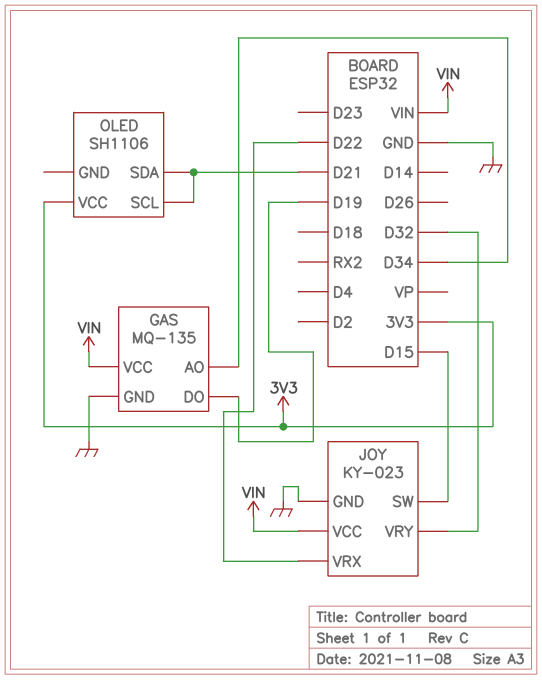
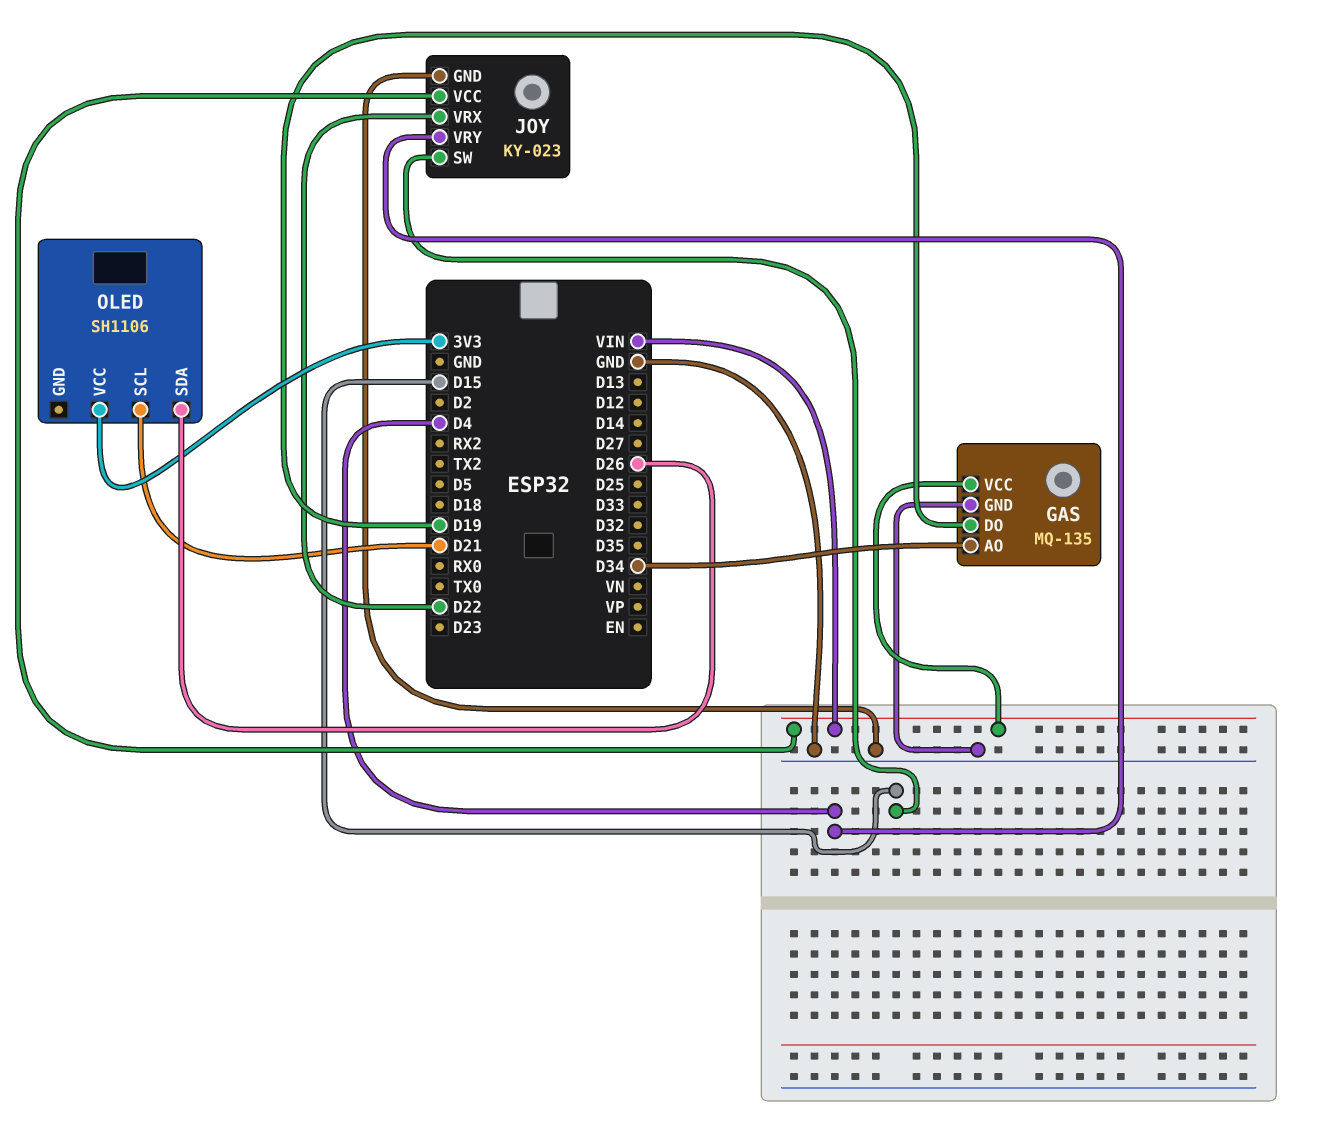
JOY pin VRY: D32 -> D4
OLED pin SDA: D21 -> D26

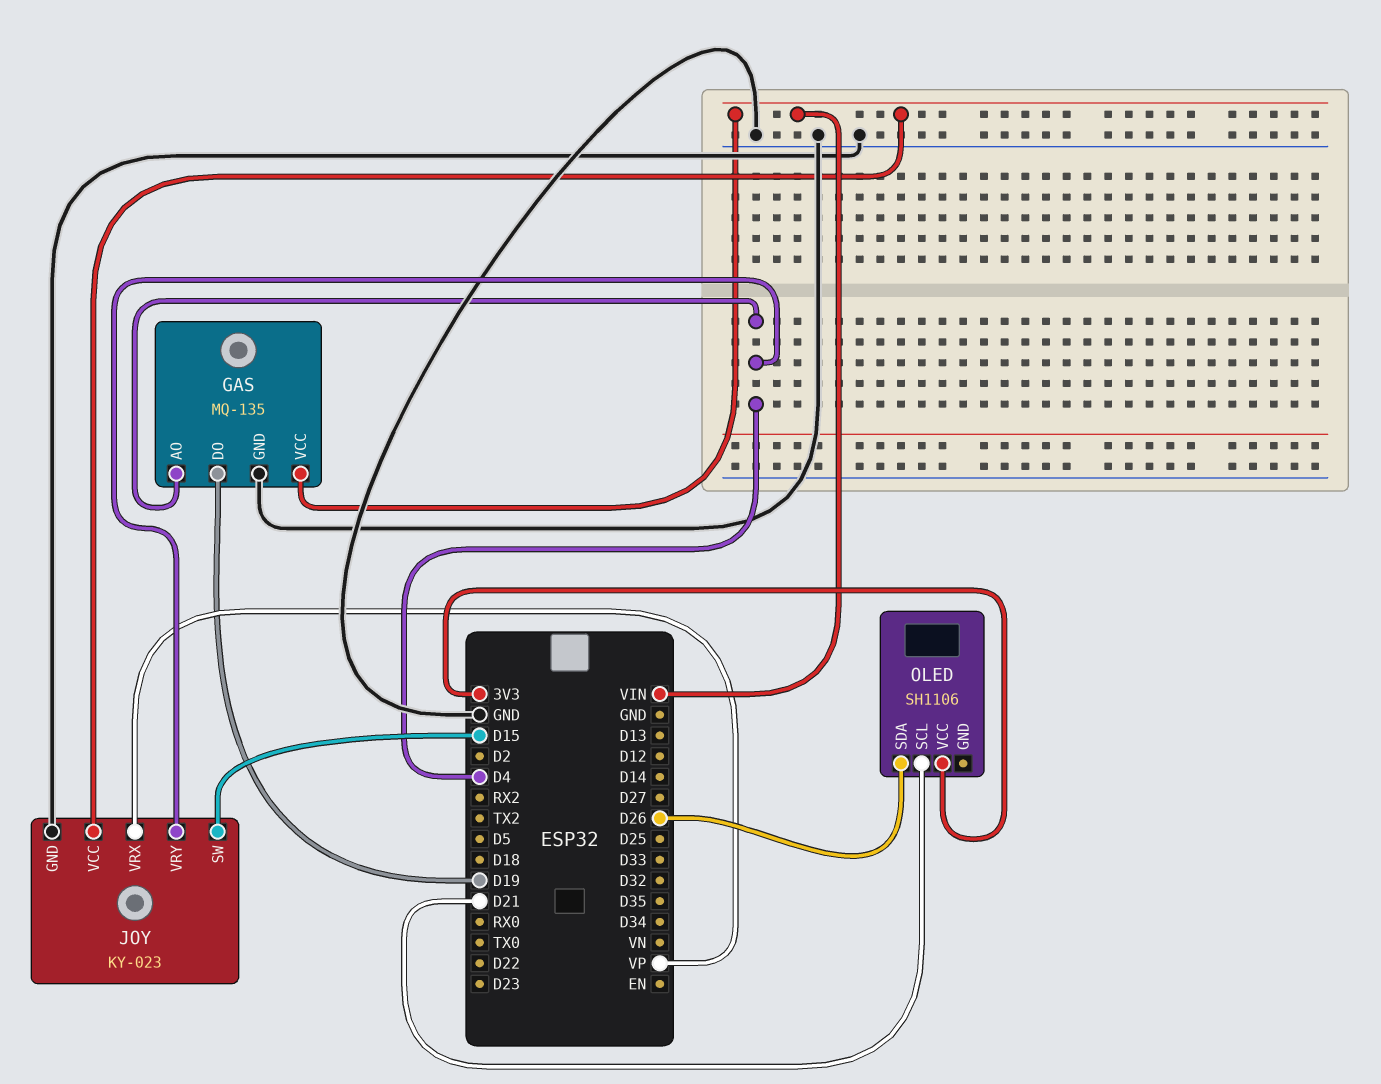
GAS pin AO: D34 -> D4
JOY pin VRX: D22 -> VP

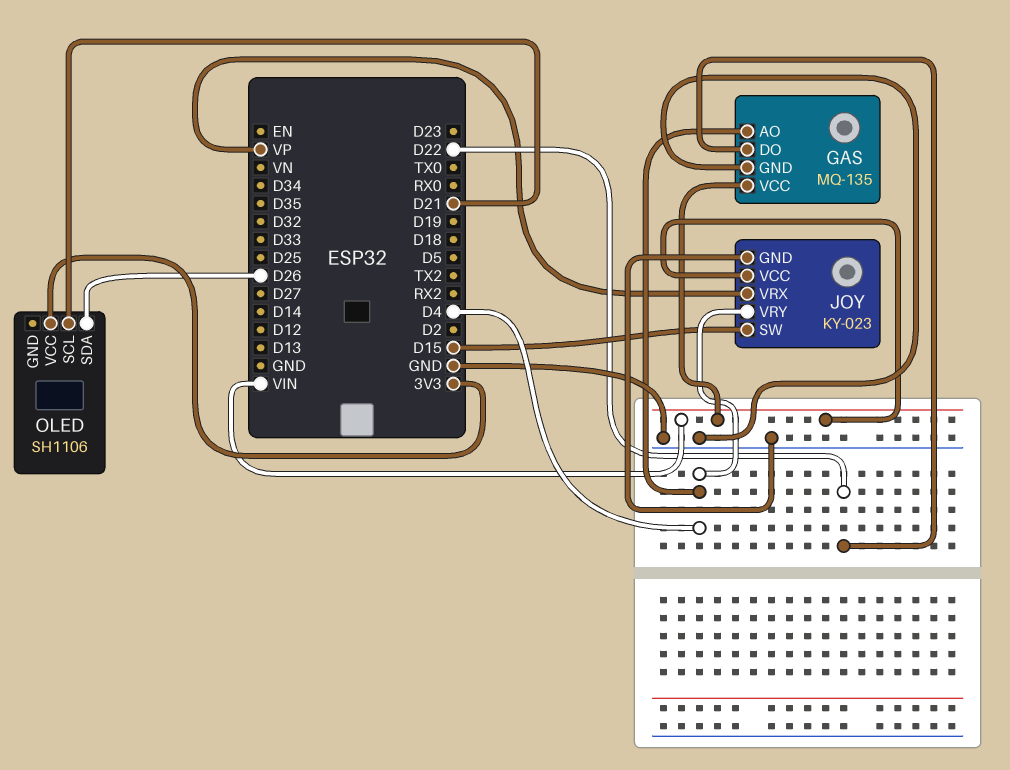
GAS pin DO: D19 -> D22

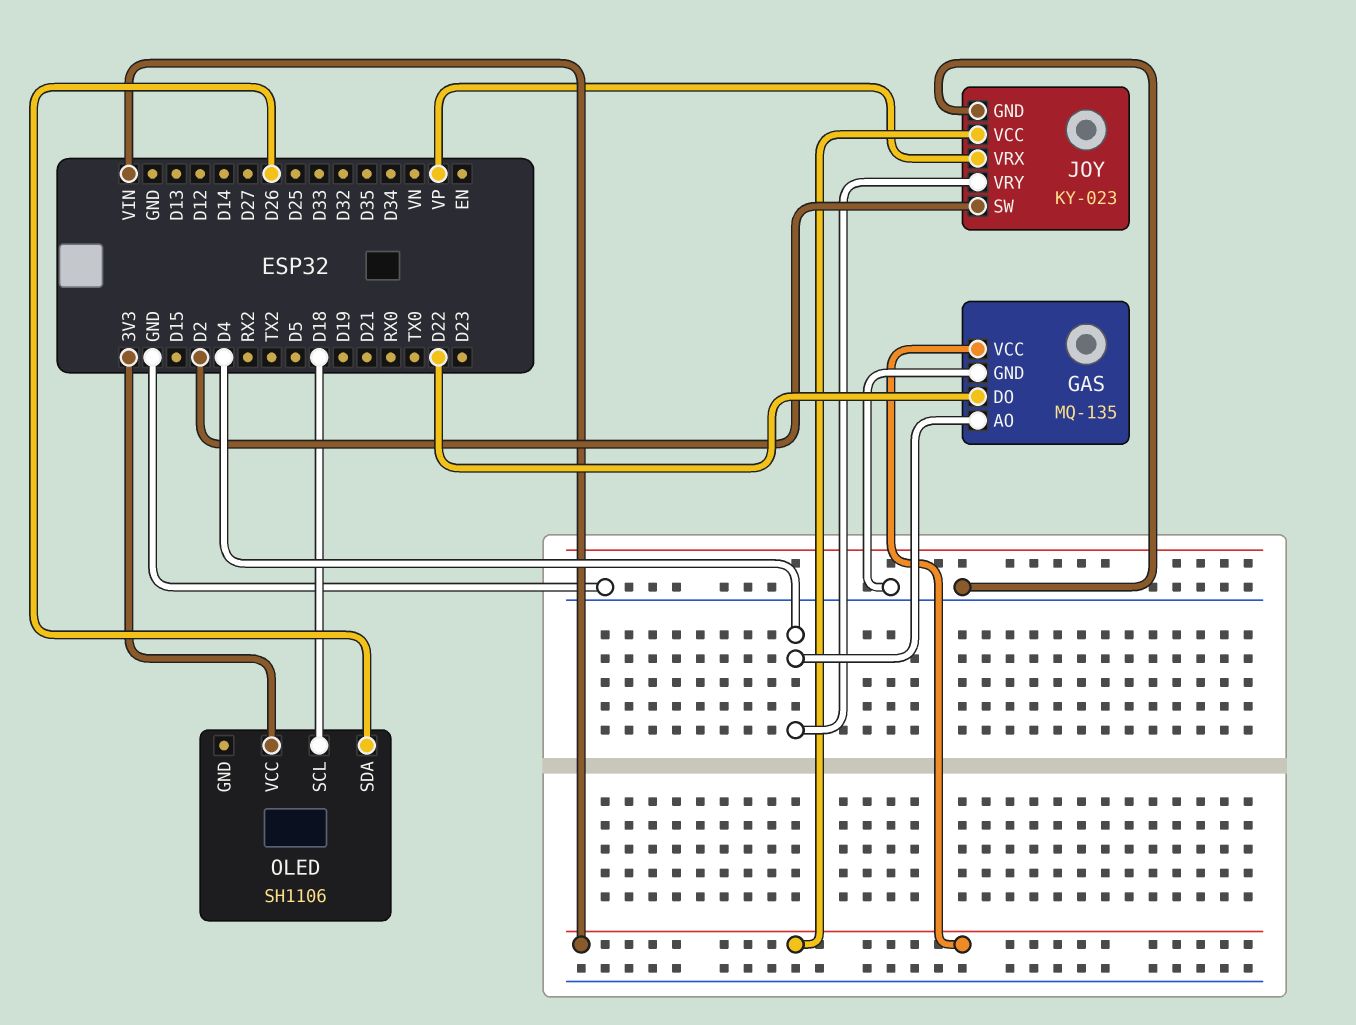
JOY pin SW: D15 -> D2
OLED pin SCL: D21 -> D18

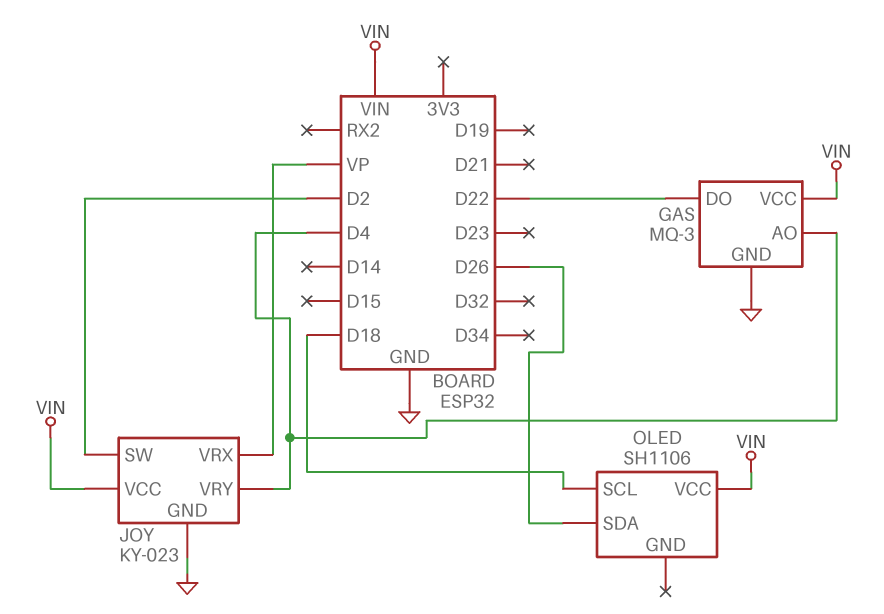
GAS: MQ-135 -> MQ-3
OLED pin VCC: 3V3 -> VIN

